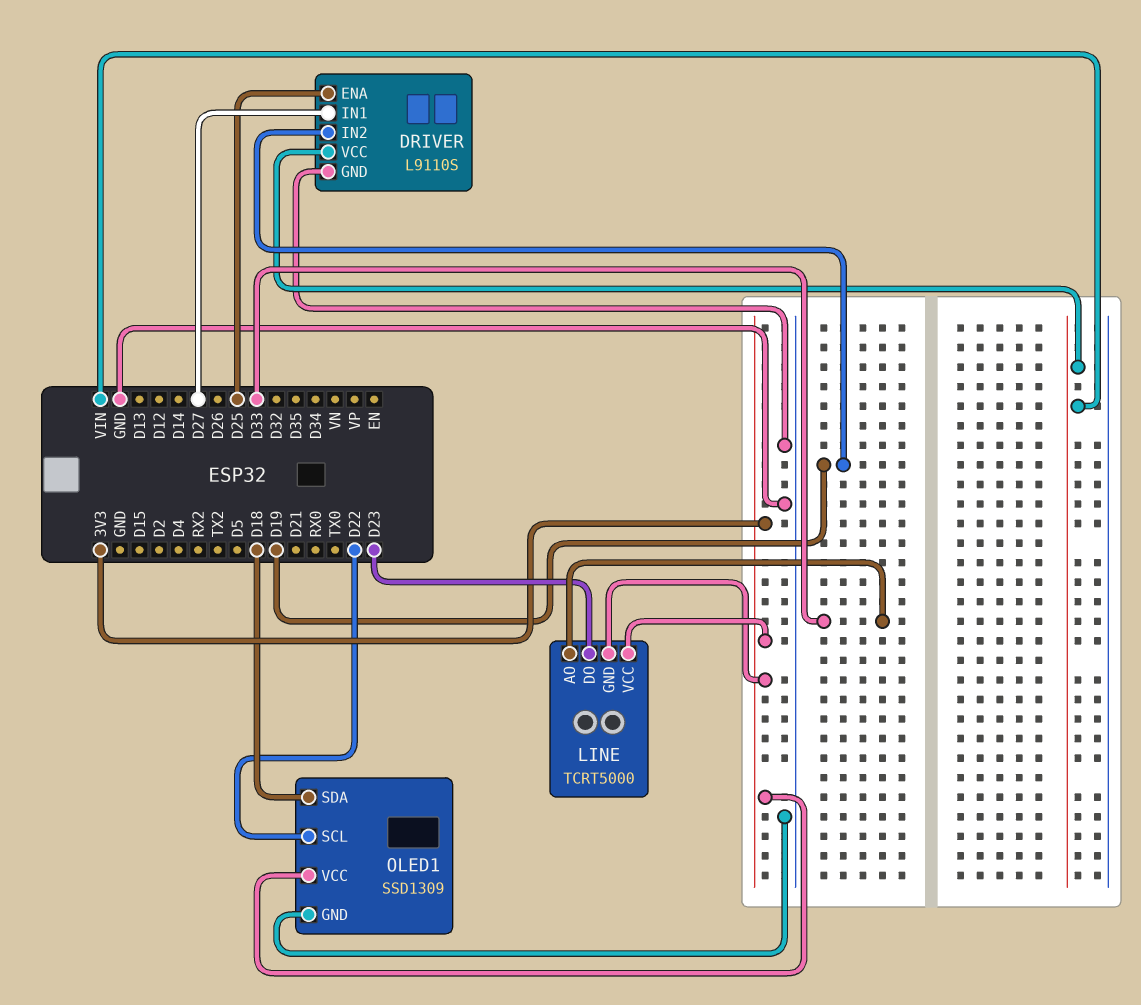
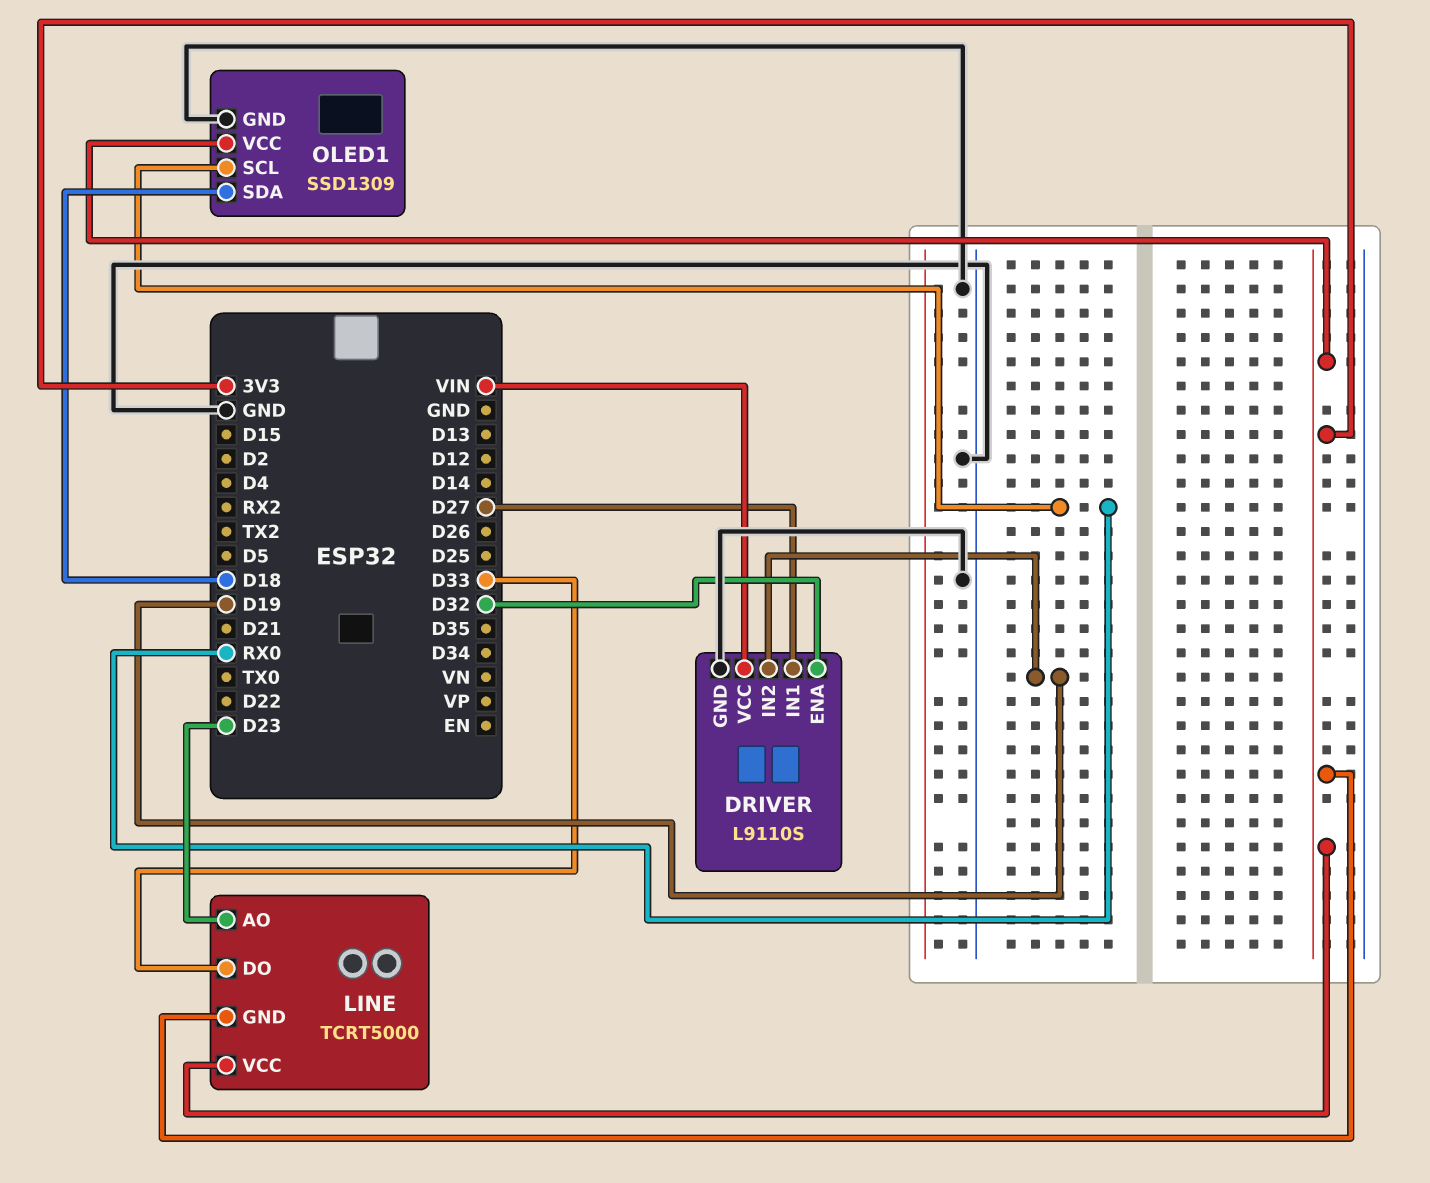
DRIVER pin ENA: D25 -> D32
LINE pin AO: D33 -> D23
LINE pin DO: D23 -> D33
OLED1 pin SCL: D22 -> RX0

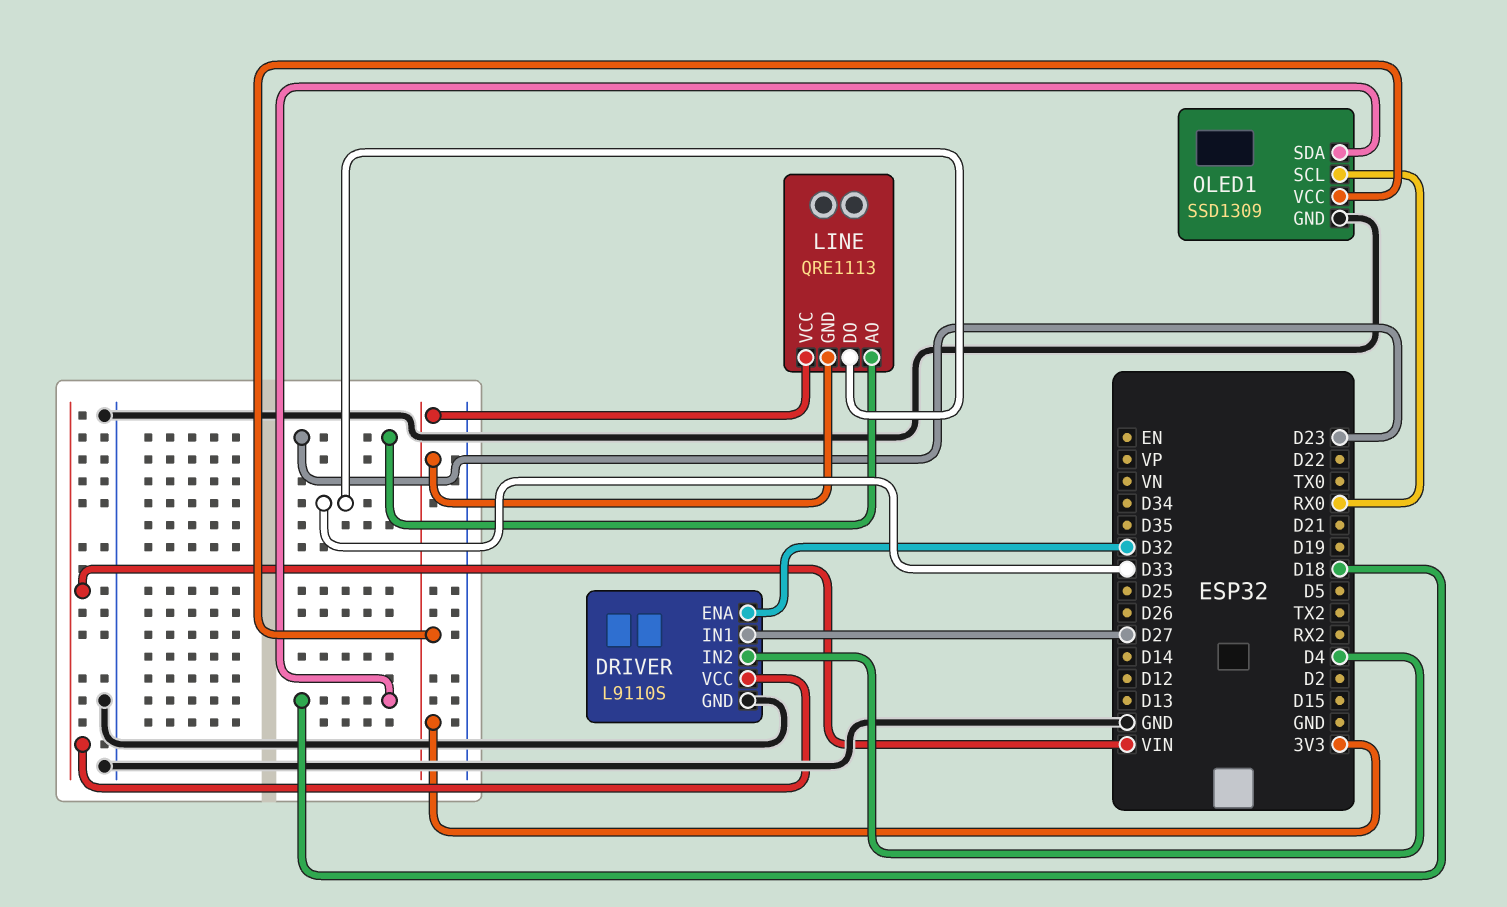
DRIVER pin IN2: D19 -> D4
LINE: TCRT5000 -> QRE1113

